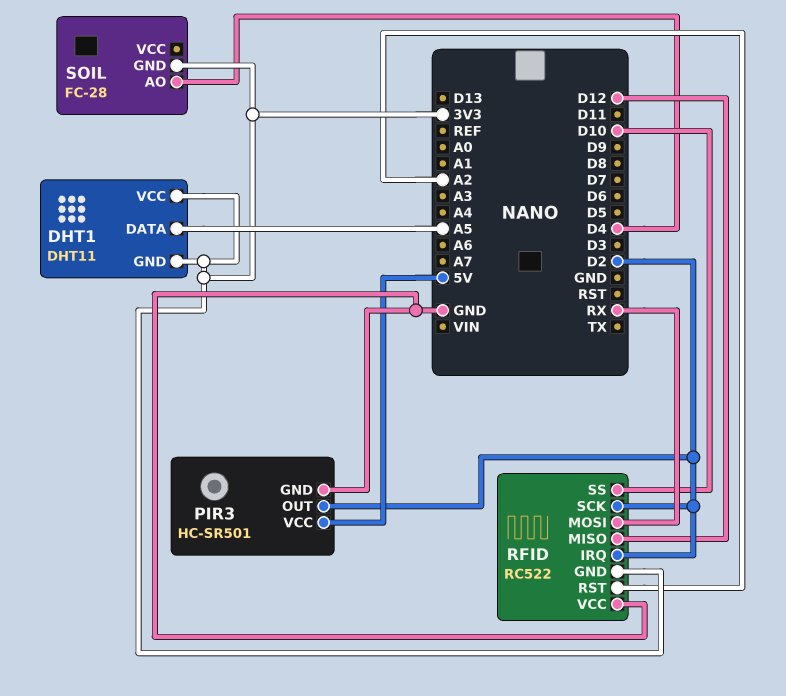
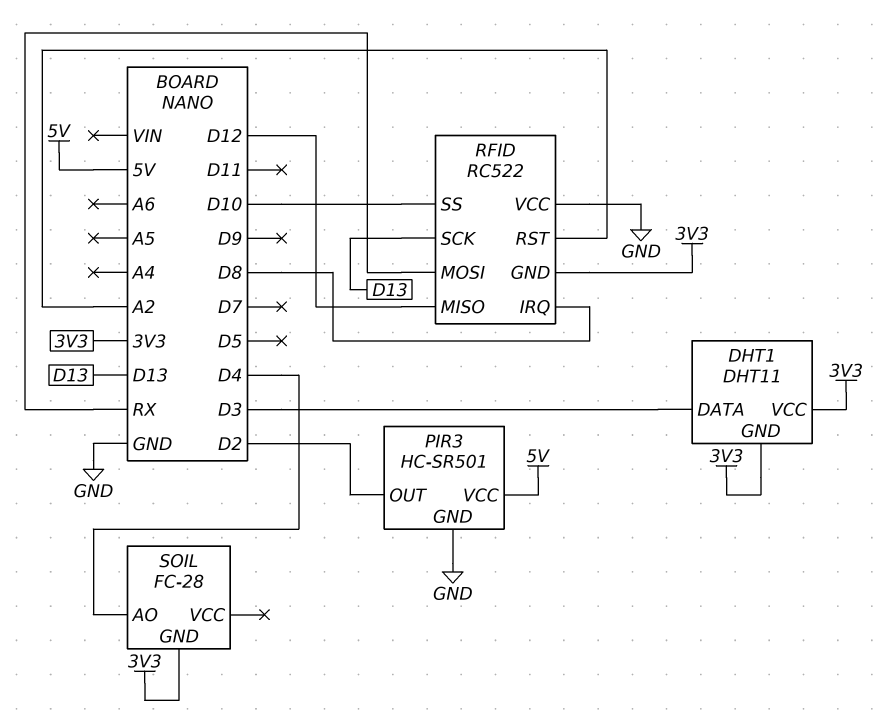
DHT1 pin DATA: A5 -> D3
RFID pin IRQ: D2 -> D8
RFID pin SCK: D2 -> D13

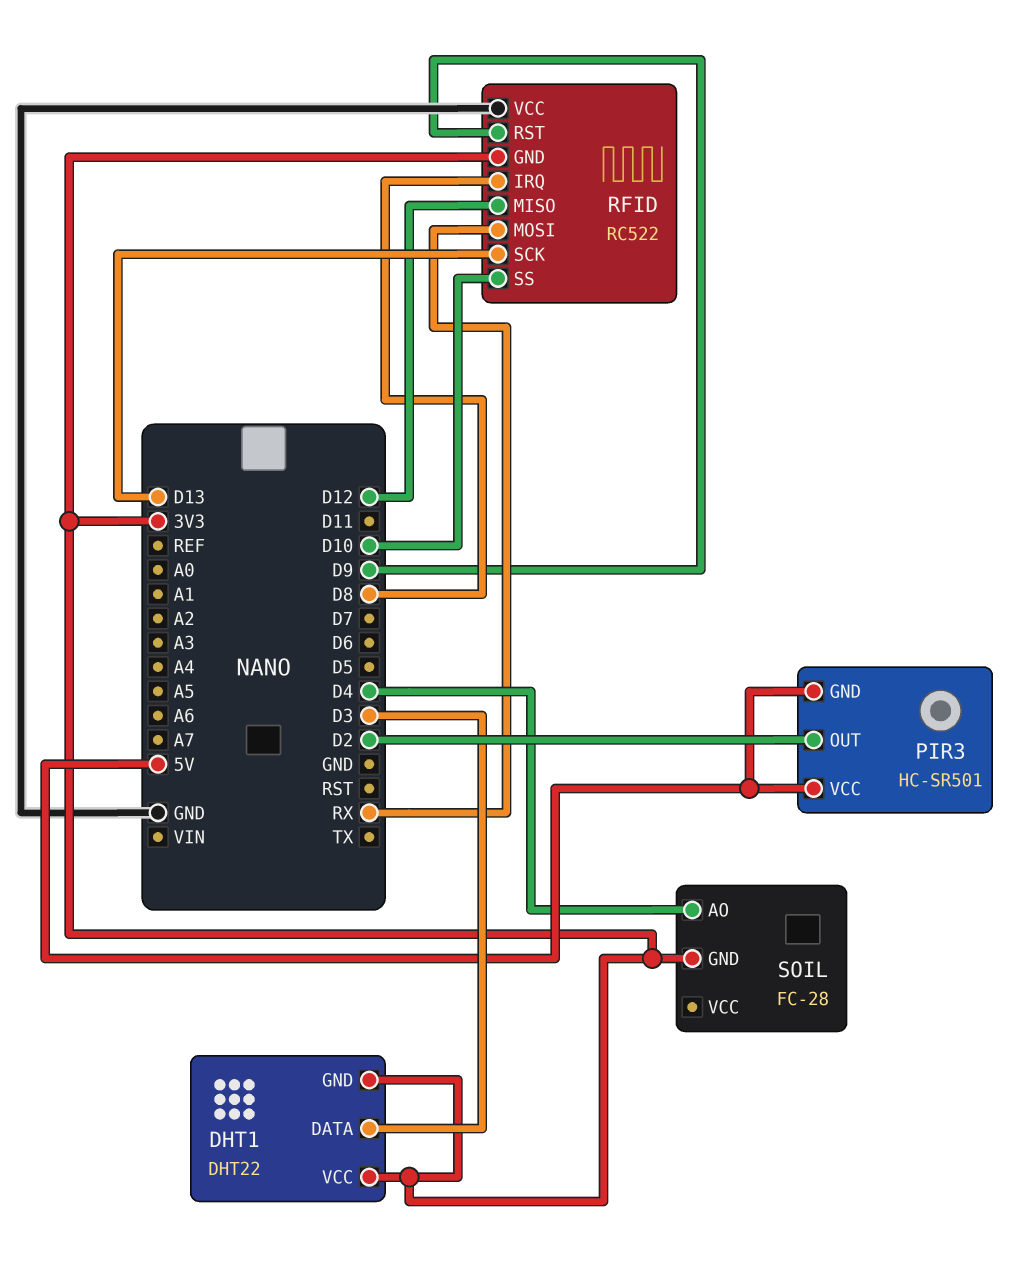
DHT1: DHT11 -> DHT22
PIR3 pin GND: GND -> 5V
RFID pin RST: A2 -> D9

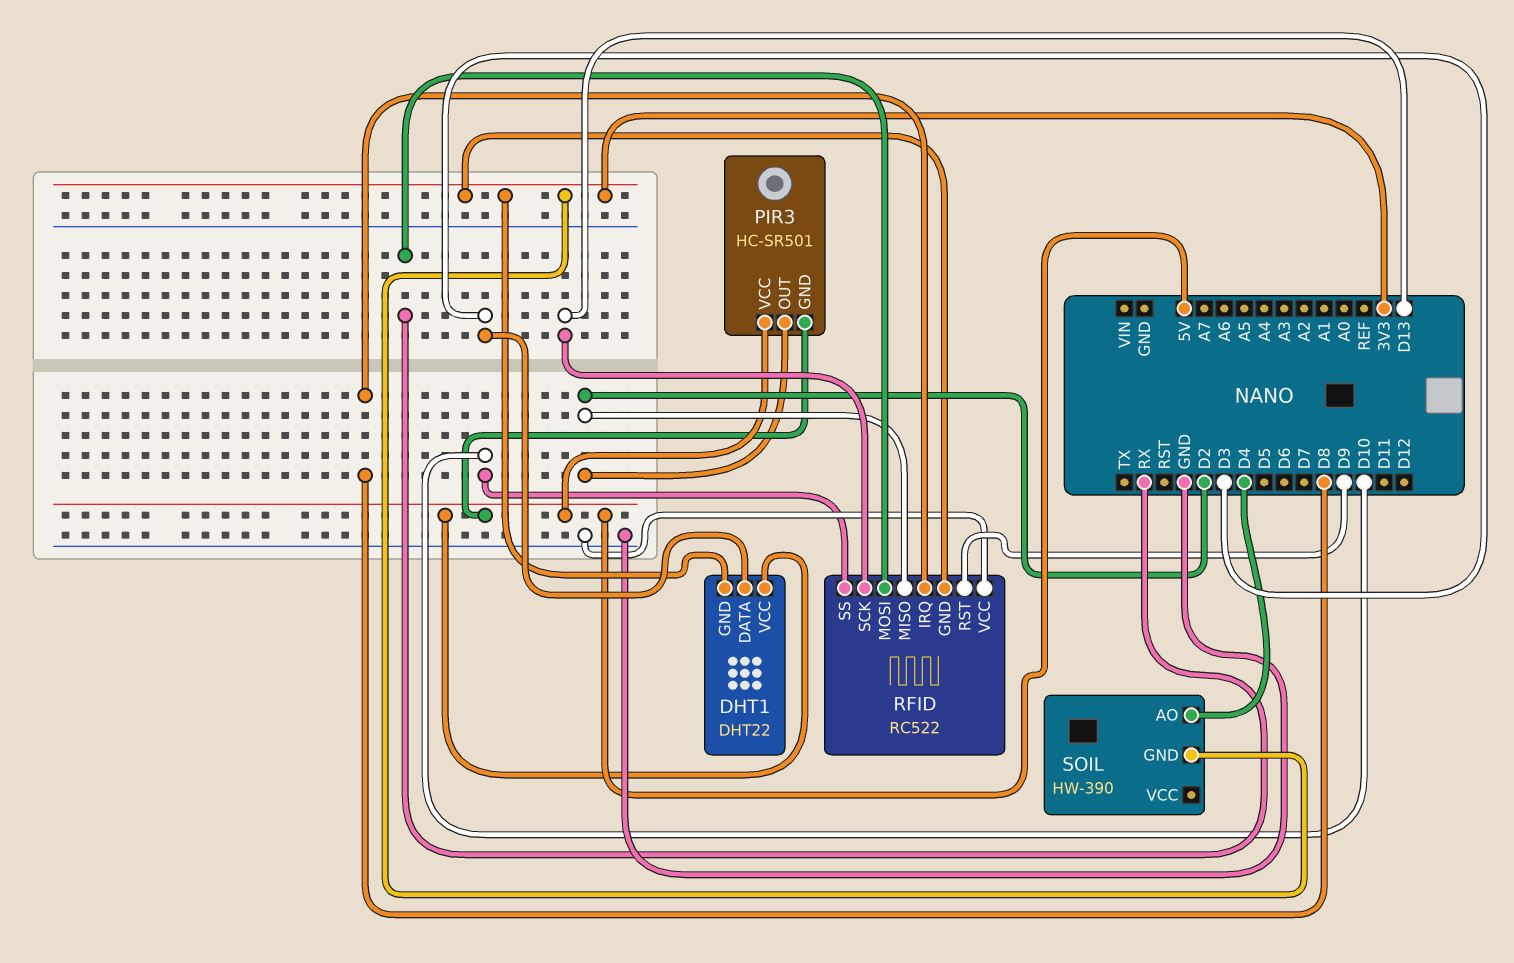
DHT1 pin VCC: 3V3 -> 5V
RFID pin MISO: D12 -> D2
SOIL: FC-28 -> HW-390

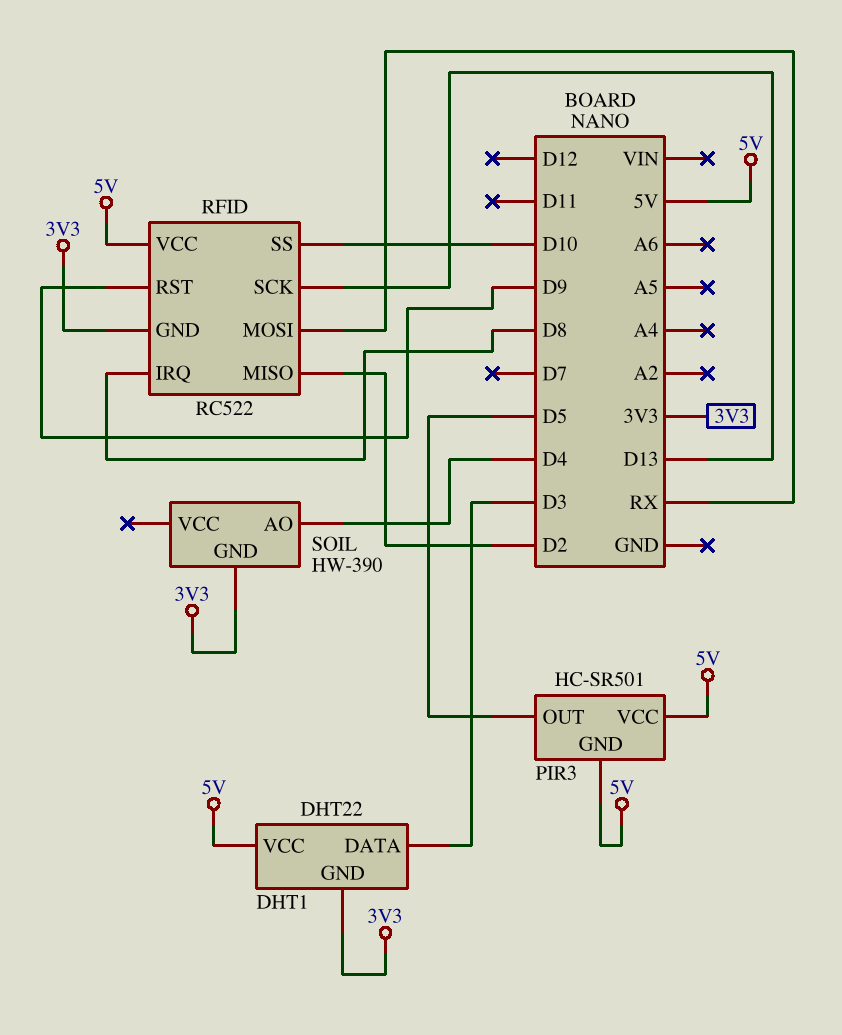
PIR3 pin OUT: D2 -> D5
RFID pin VCC: GND -> 5V

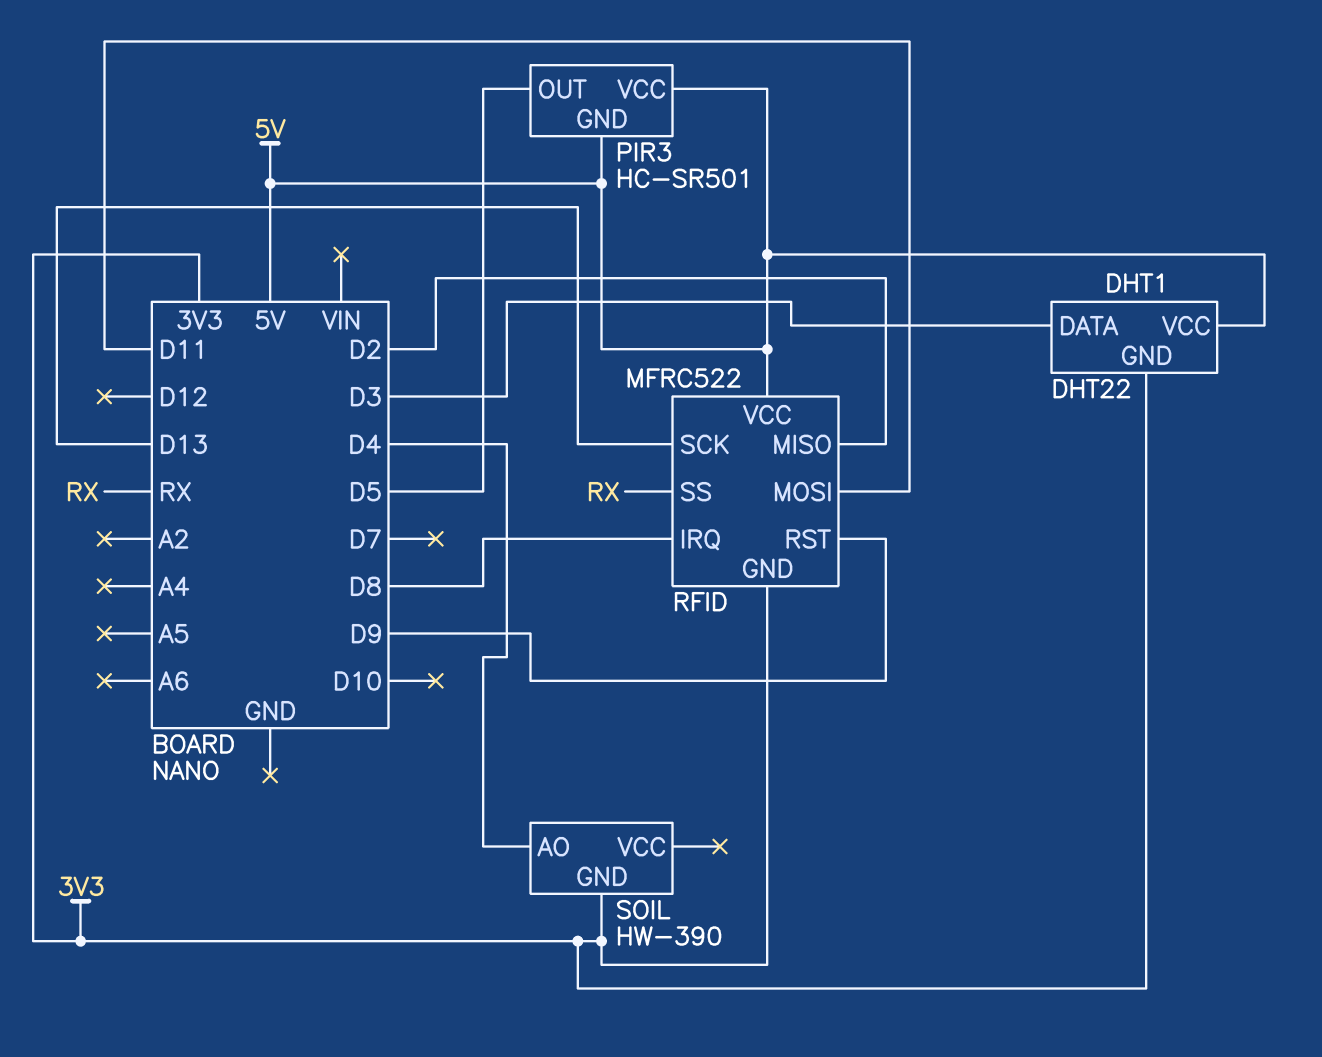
RFID: RC522 -> MFRC522
RFID pin MOSI: RX -> D11
RFID pin SS: D10 -> RX

